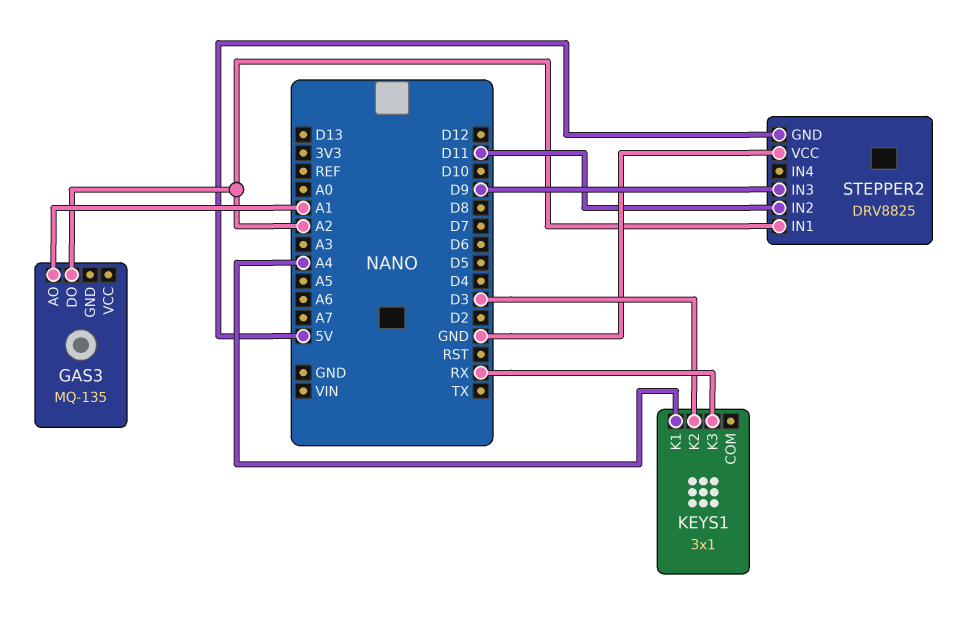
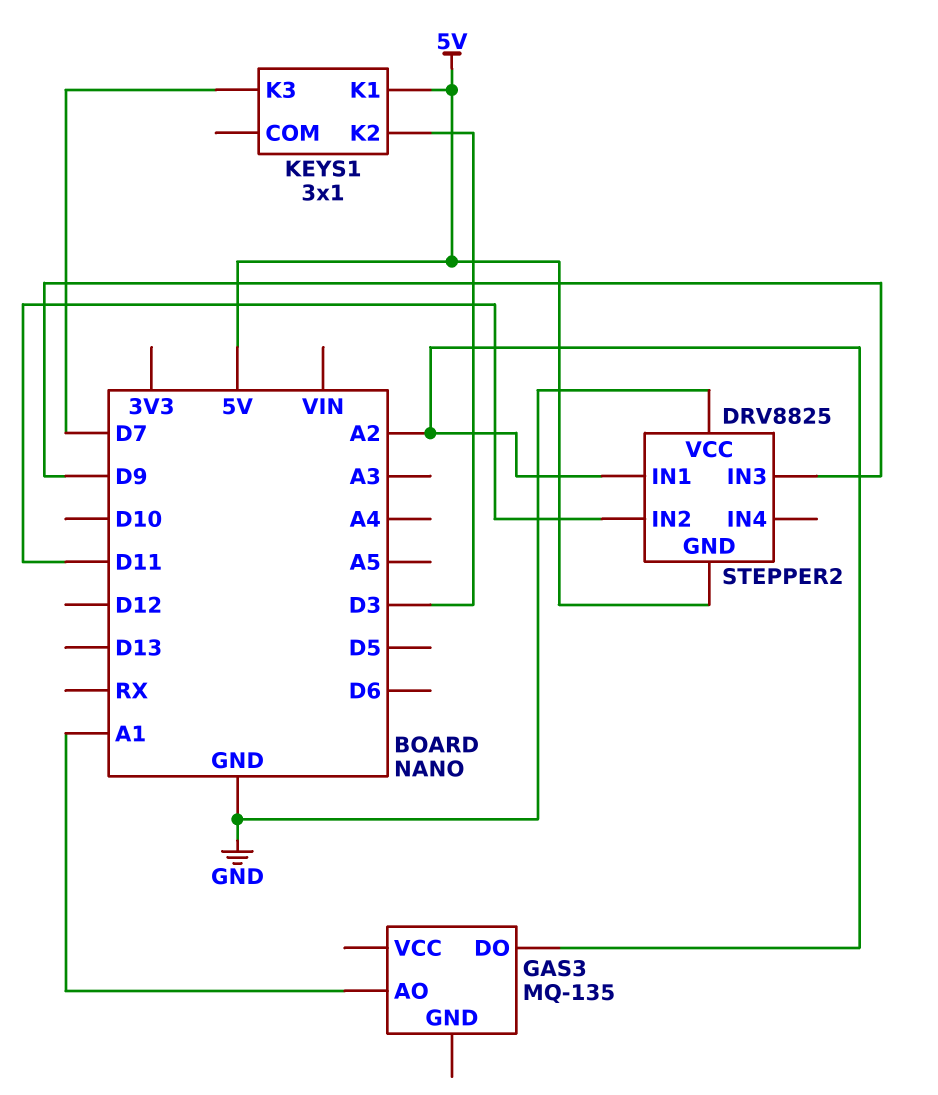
KEYS1 pin K1: A4 -> 5V
KEYS1 pin K3: RX -> D7

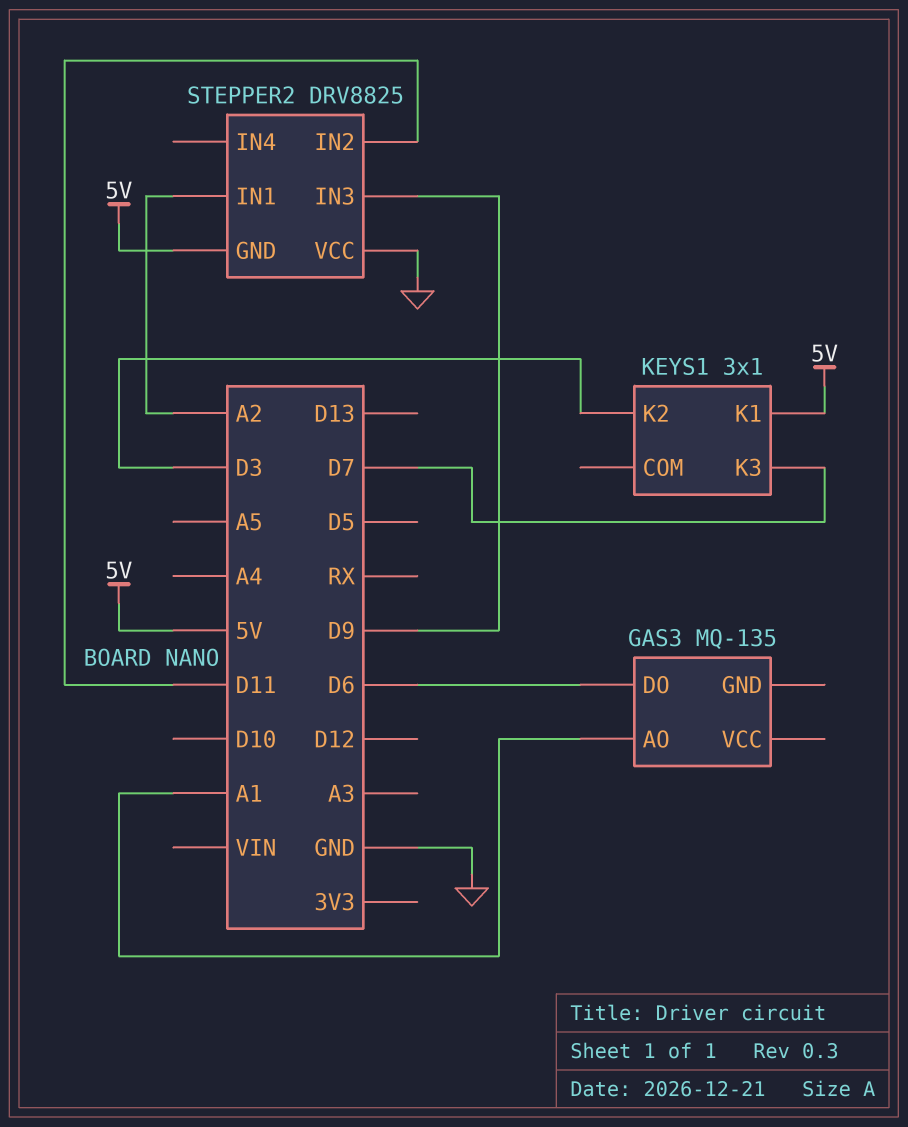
GAS3 pin DO: A2 -> D6

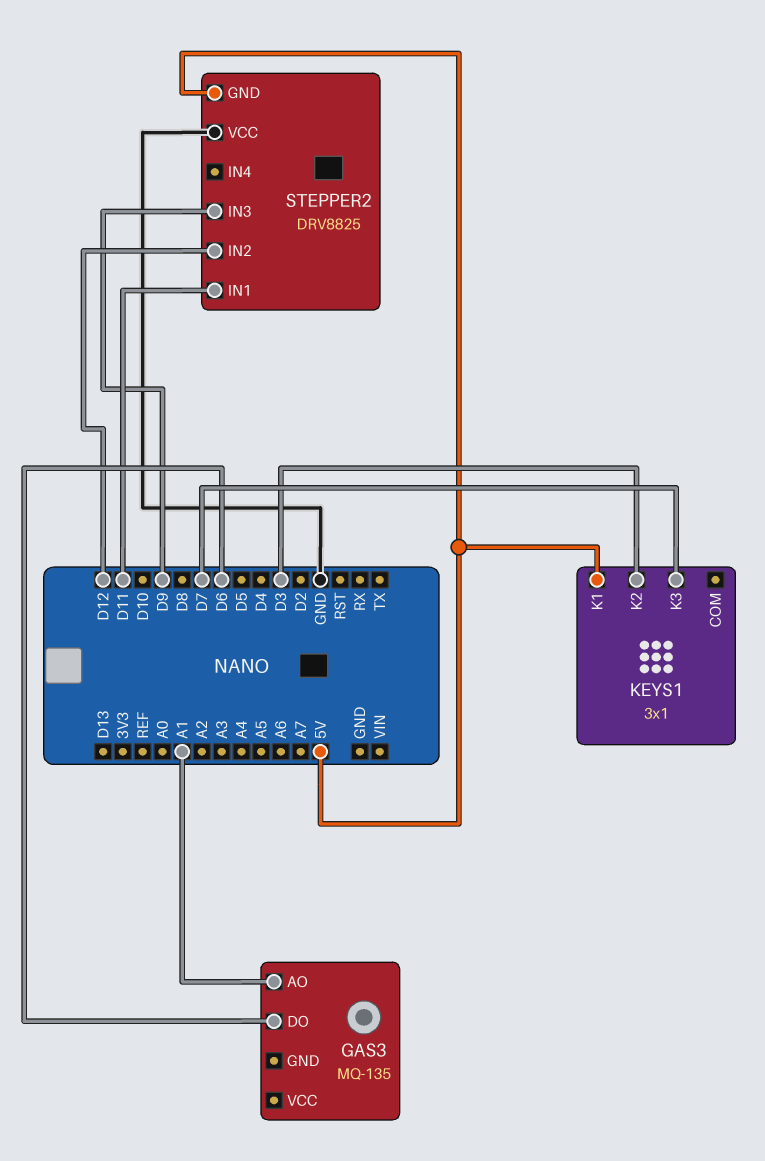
STEPPER2 pin IN1: A2 -> D11
STEPPER2 pin IN2: D11 -> D12

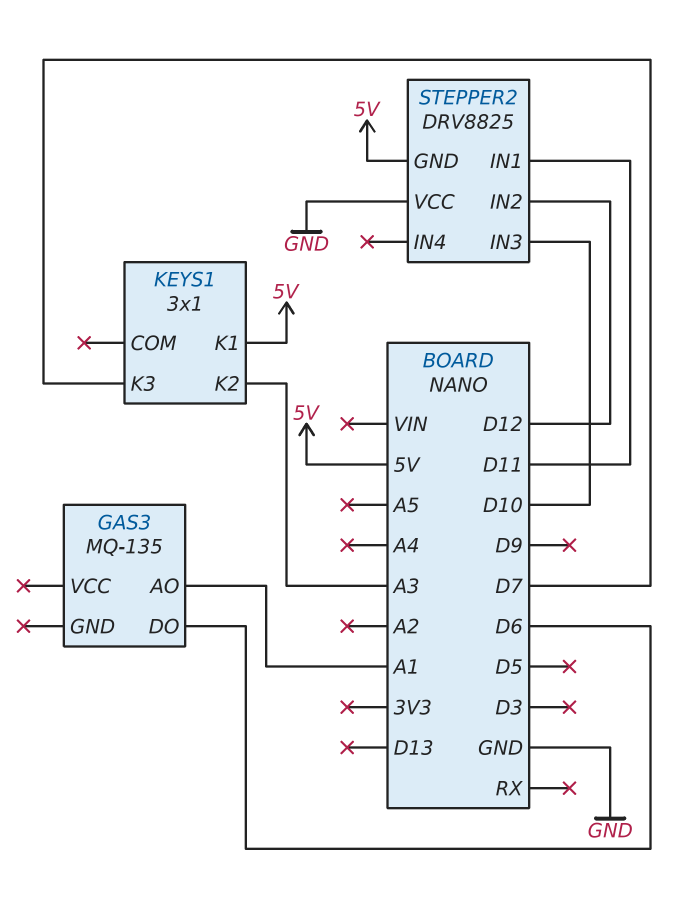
KEYS1 pin K2: D3 -> A3
STEPPER2 pin IN3: D9 -> D10

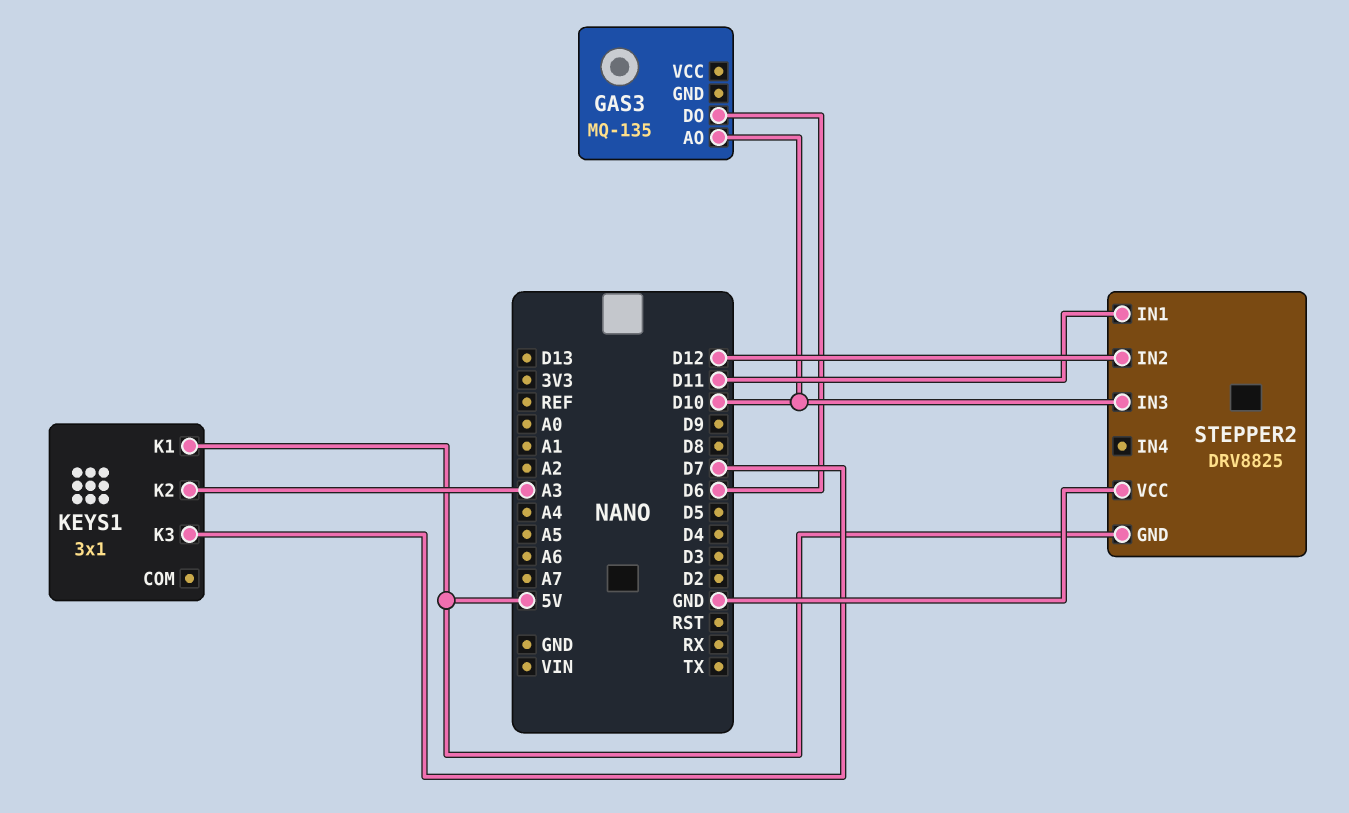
GAS3 pin AO: A1 -> D10

